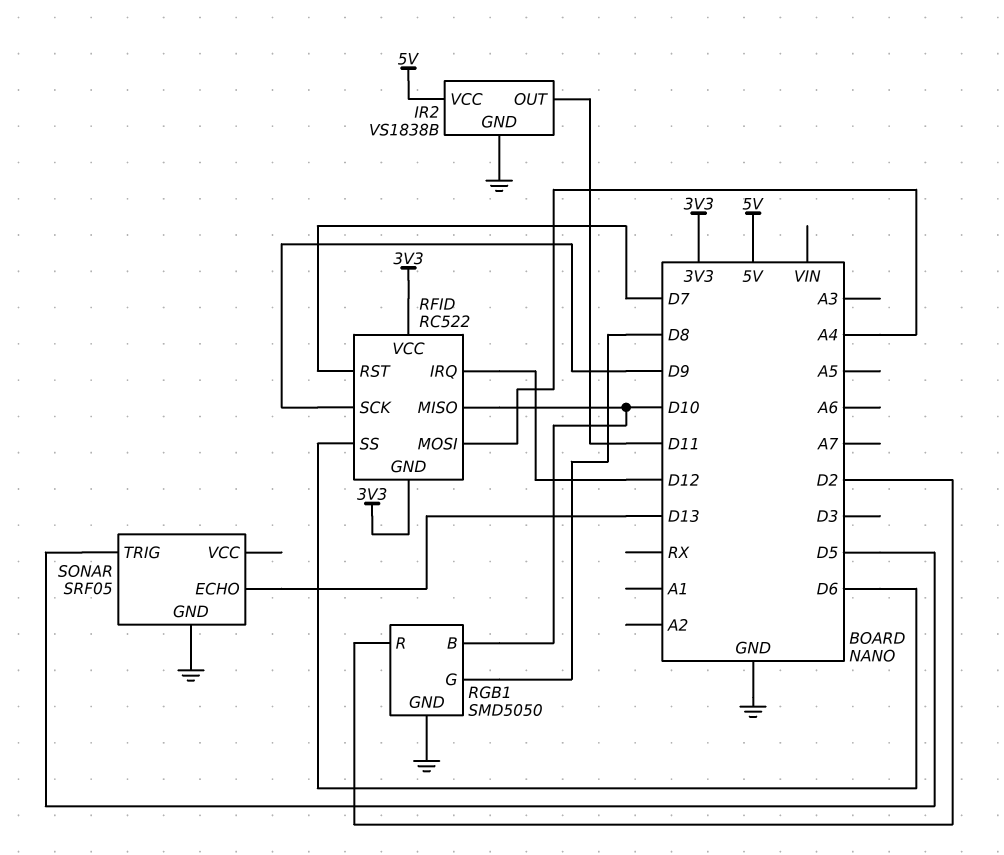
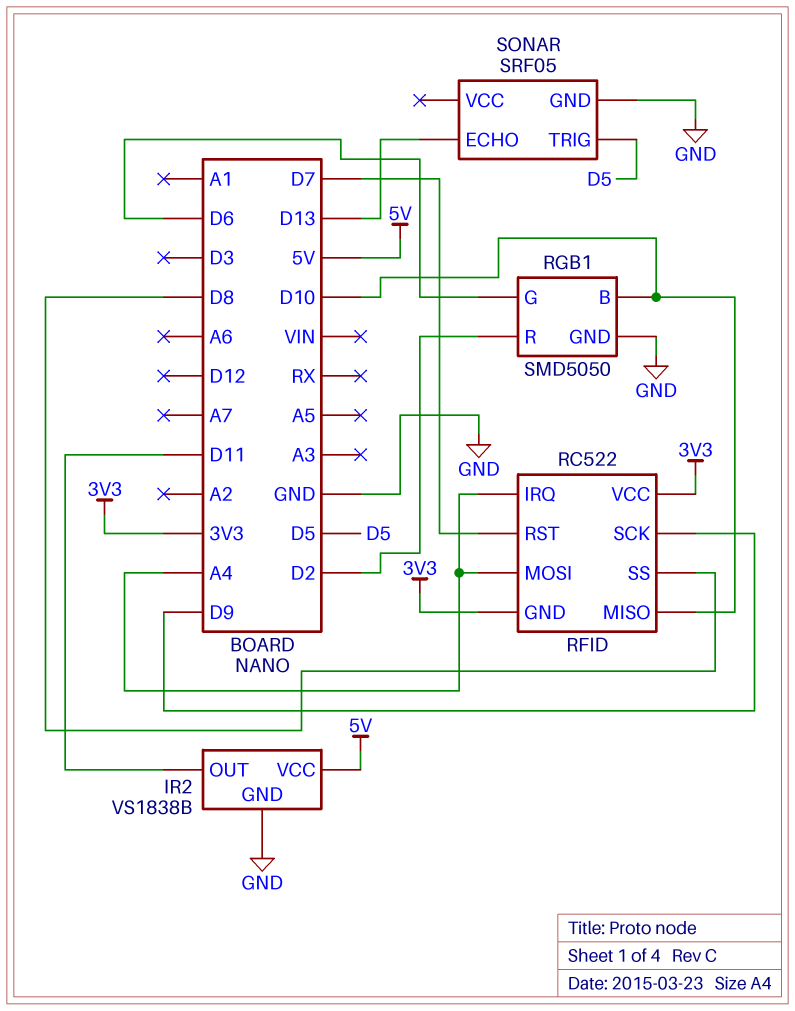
RFID pin IRQ: D12 -> A4
RFID pin SS: D6 -> D8
RGB1 pin G: D8 -> D6

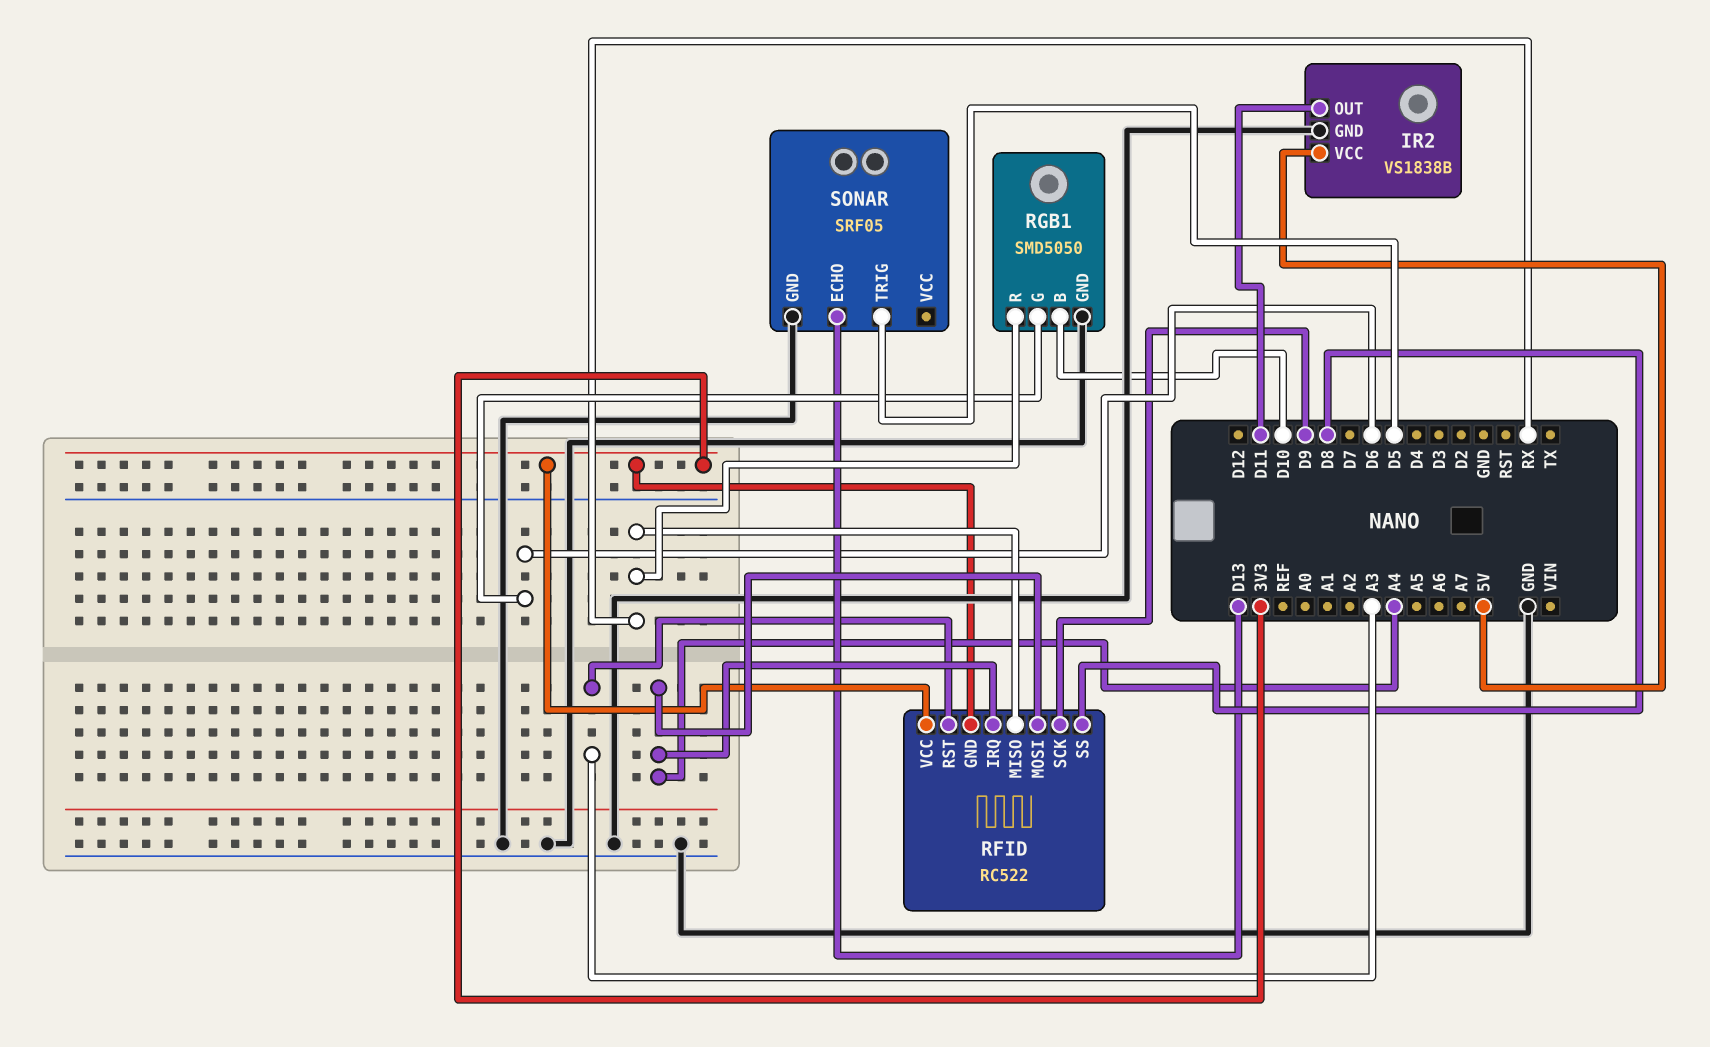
RFID pin MISO: D10 -> RX
RFID pin RST: D7 -> A3
RGB1 pin R: D2 -> RX

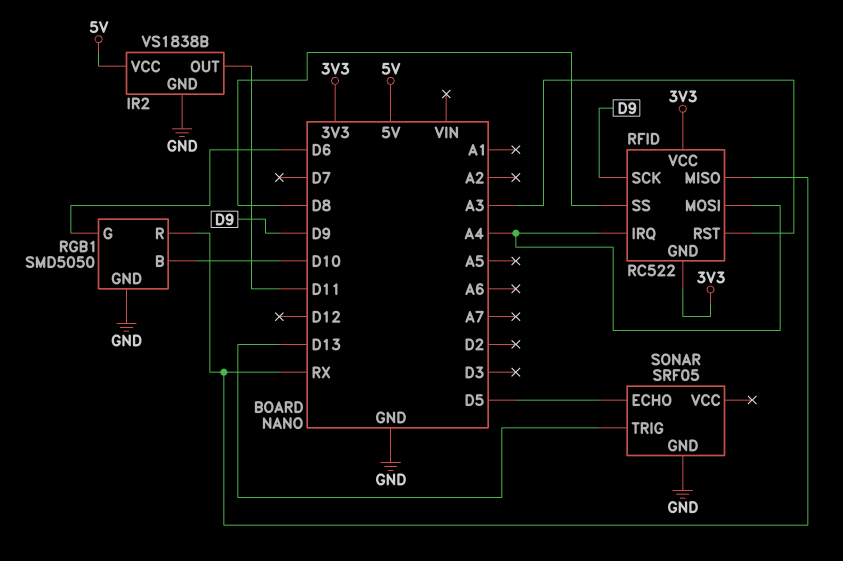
SONAR pin ECHO: D13 -> D5
SONAR pin TRIG: D5 -> D13

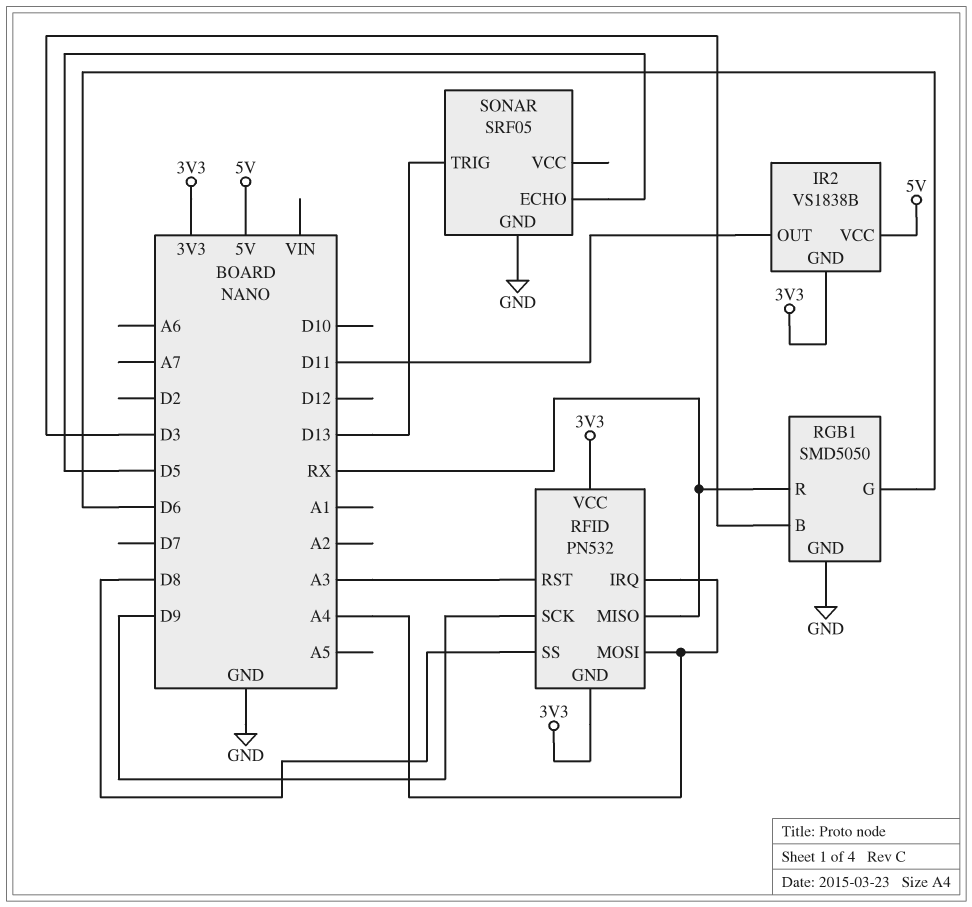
IR2 pin GND: GND -> 3V3
RFID: RC522 -> PN532
RGB1 pin B: D10 -> D3

